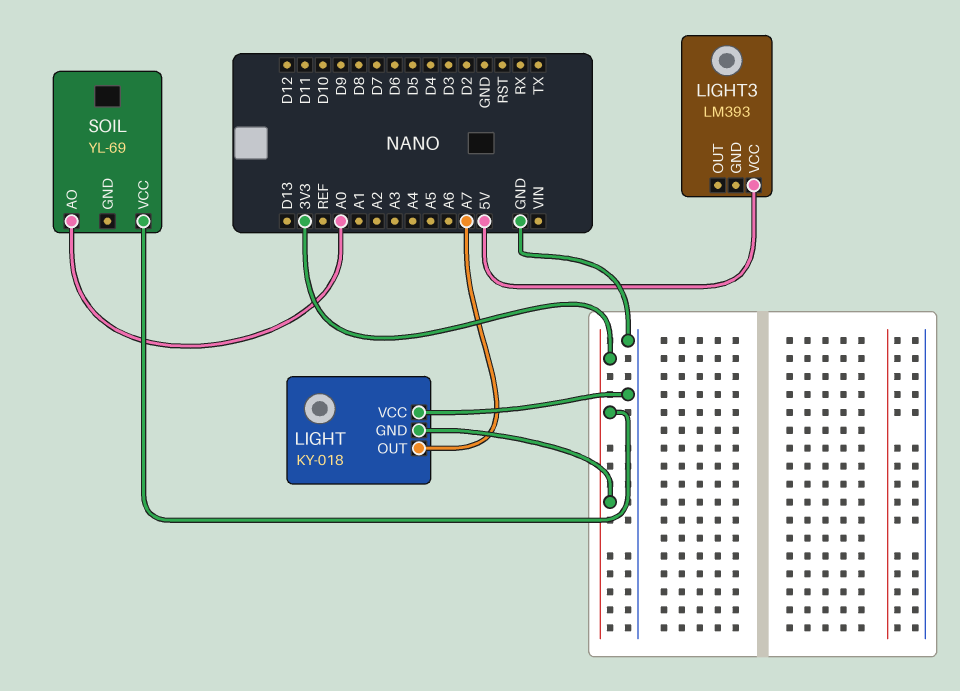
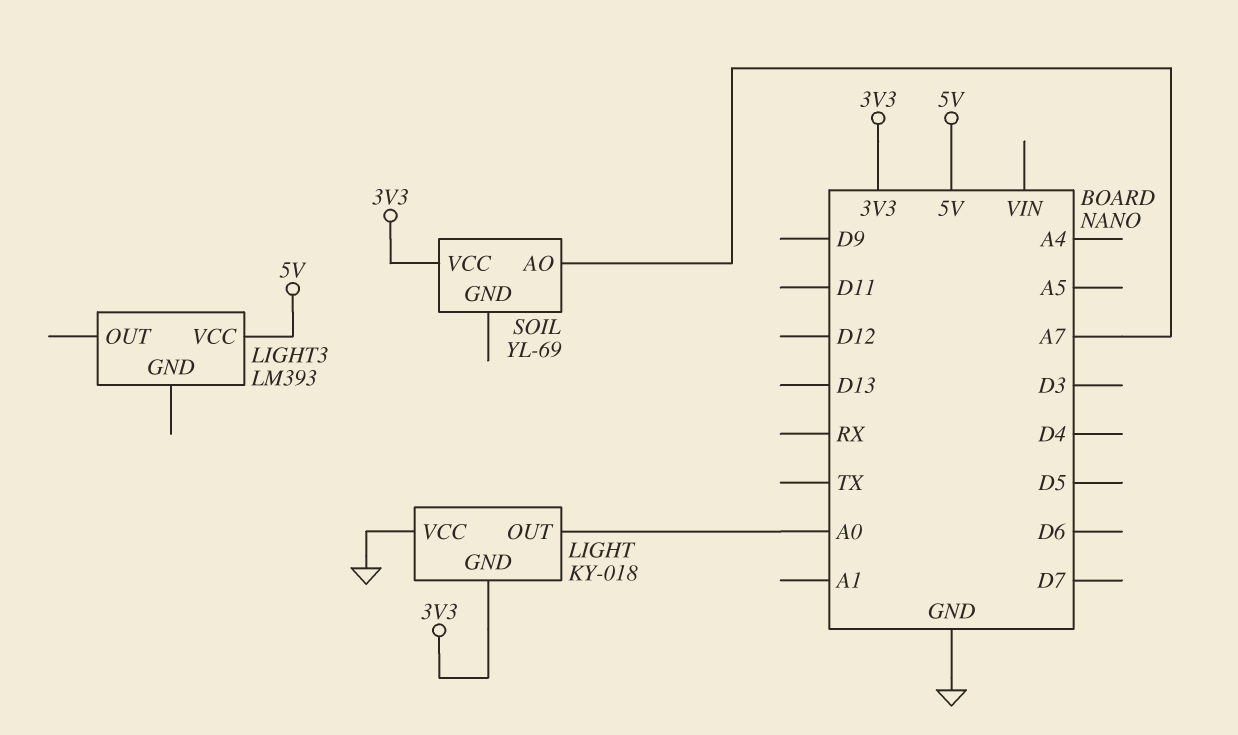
LIGHT pin OUT: A7 -> A0
SOIL pin AO: A0 -> A7

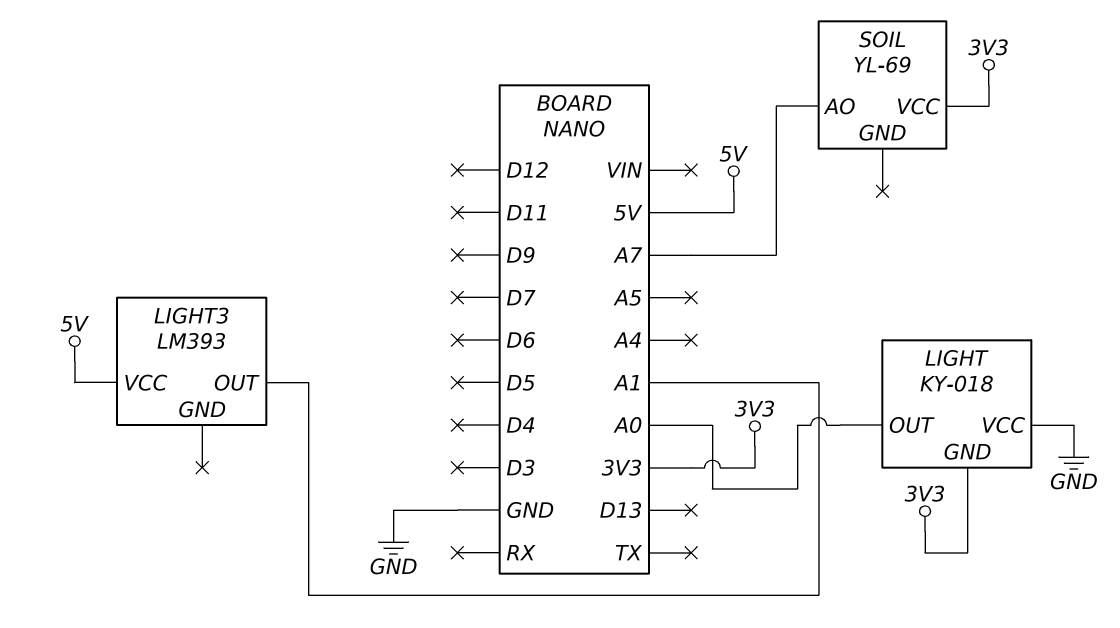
LIGHT3 pin OUT: none -> A1

